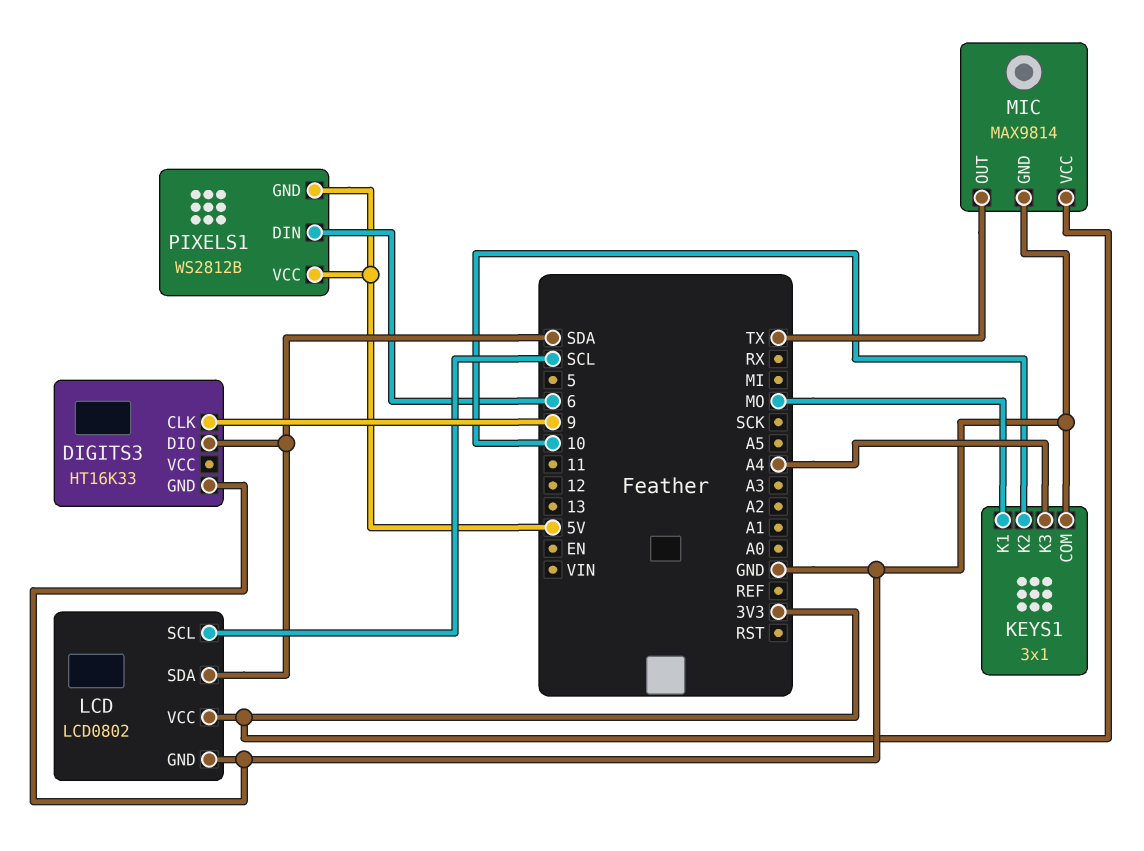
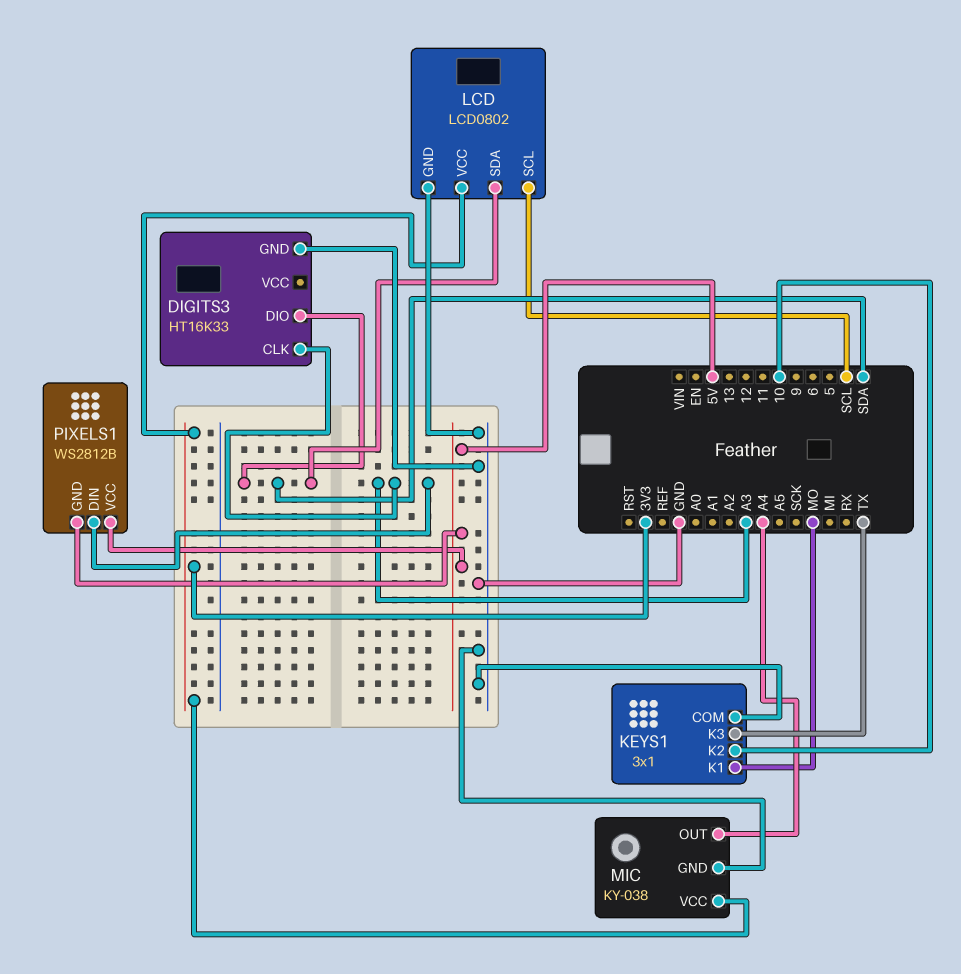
DIGITS3 pin CLK: 9 -> A3
KEYS1 pin K3: A4 -> TX
MIC: MAX9814 -> KY-038
MIC pin OUT: TX -> A4
PIXELS1 pin DIN: 6 -> A3

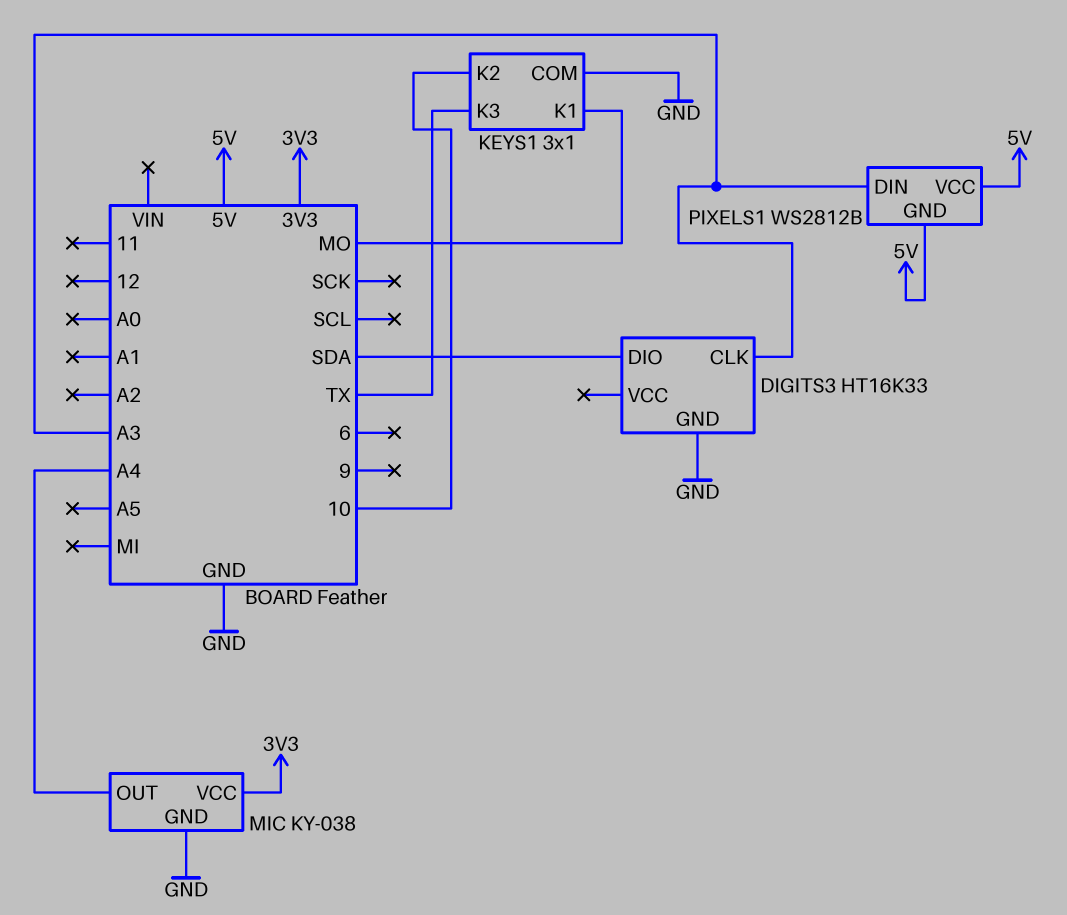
LCD: LCD0802 -> none
LCD pin GND: GND -> none
LCD pin SCL: SCL -> none
LCD pin SDA: SDA -> none
LCD pin VCC: 3V3 -> none

